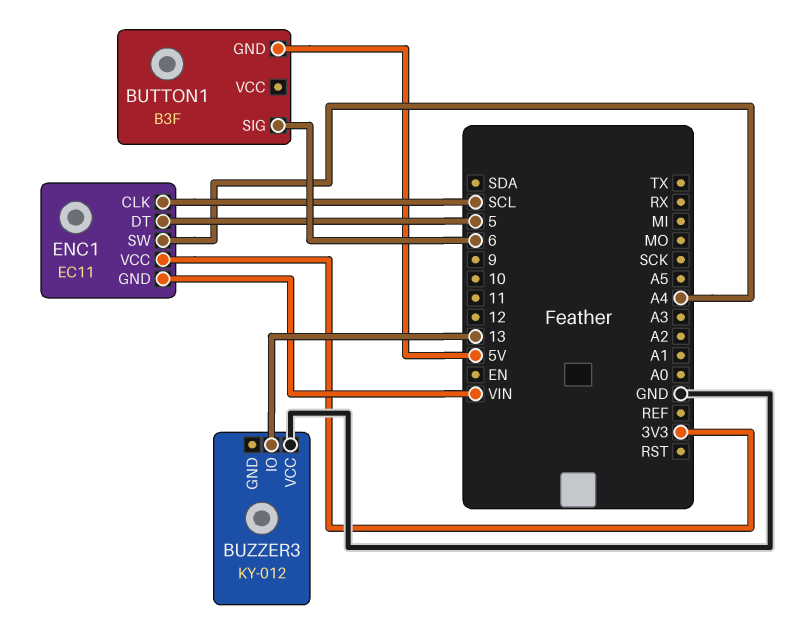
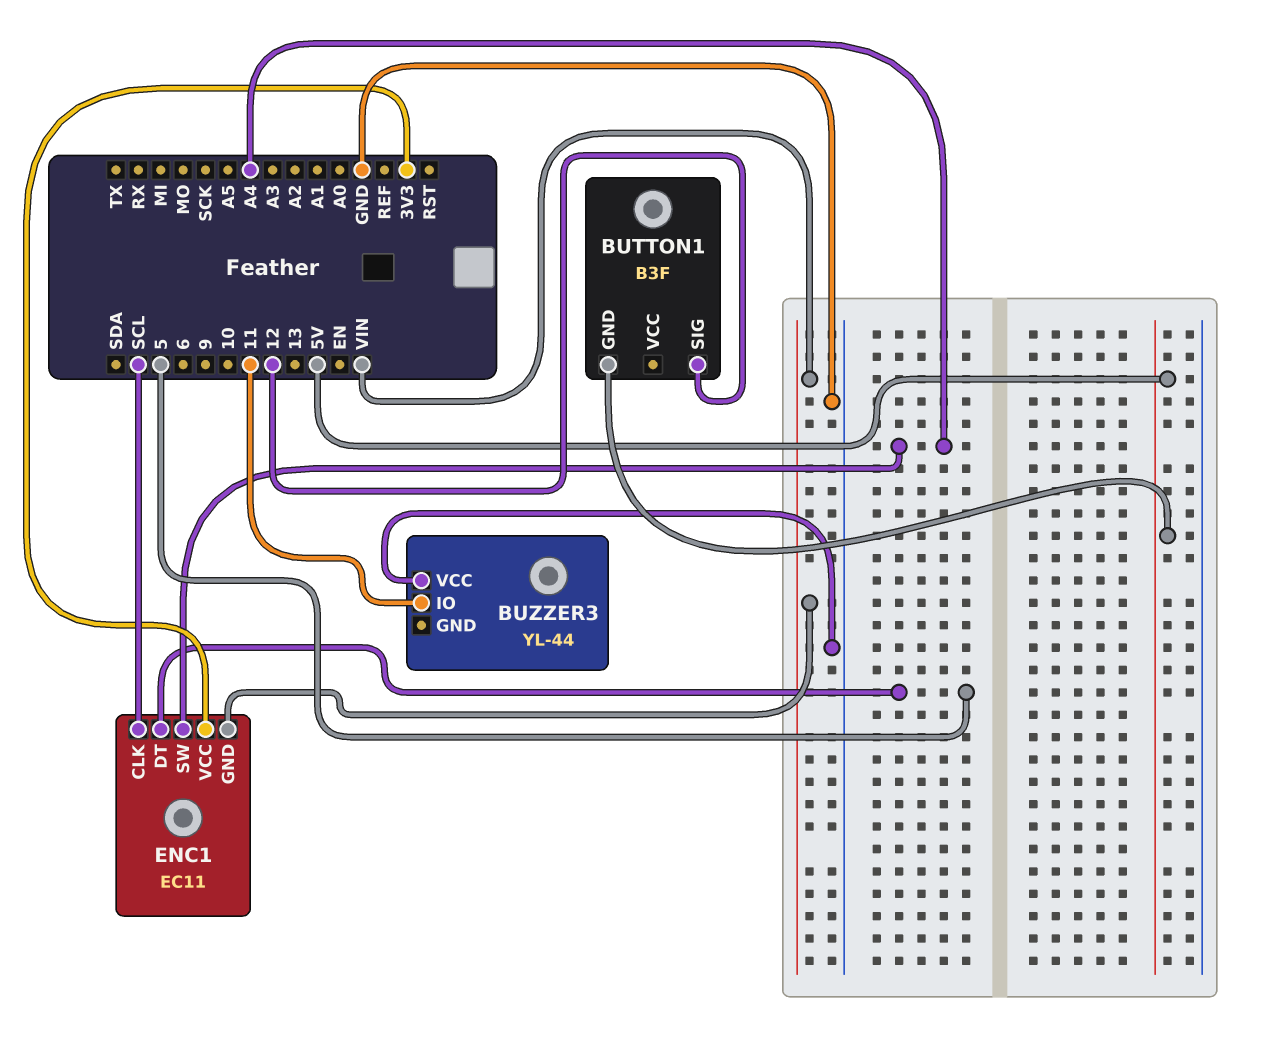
BUTTON1 pin SIG: 6 -> 12
BUZZER3: KY-012 -> YL-44
BUZZER3 pin IO: 13 -> 11

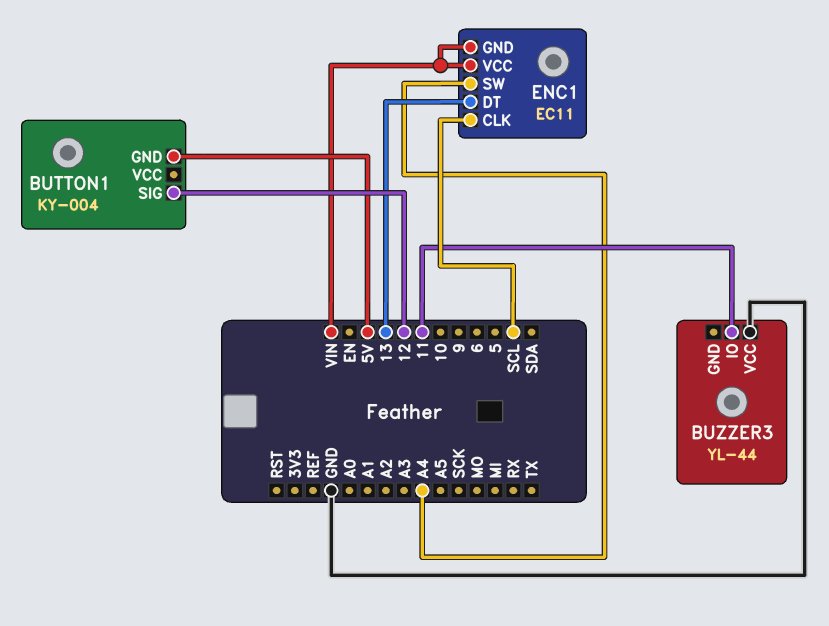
BUTTON1: B3F -> KY-004
ENC1 pin DT: 5 -> 13
ENC1 pin VCC: 3V3 -> VIN

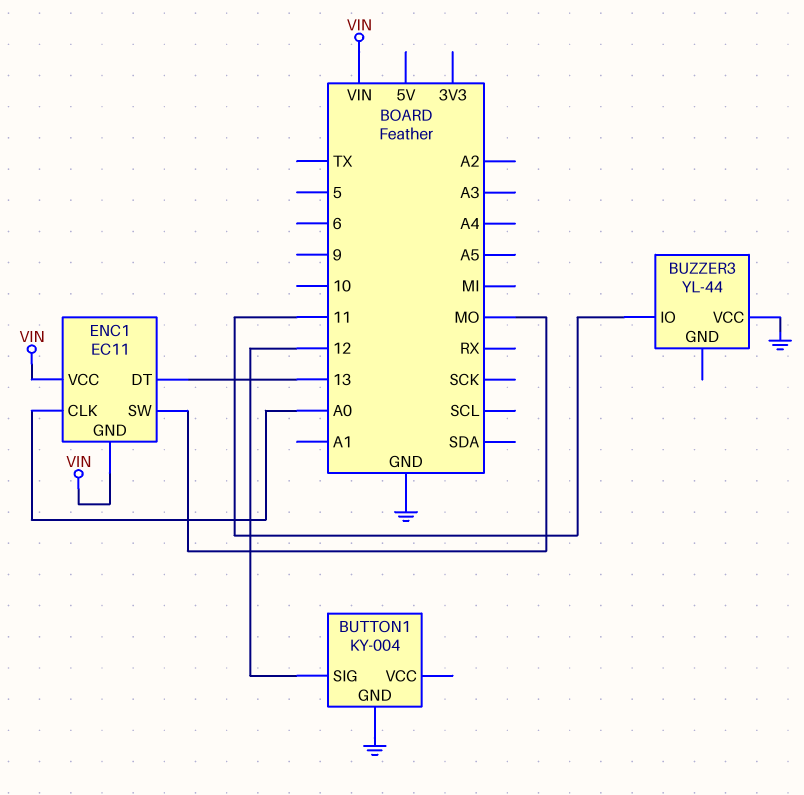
BUTTON1 pin GND: 5V -> GND
ENC1 pin CLK: SCL -> A0
ENC1 pin SW: A4 -> MO

